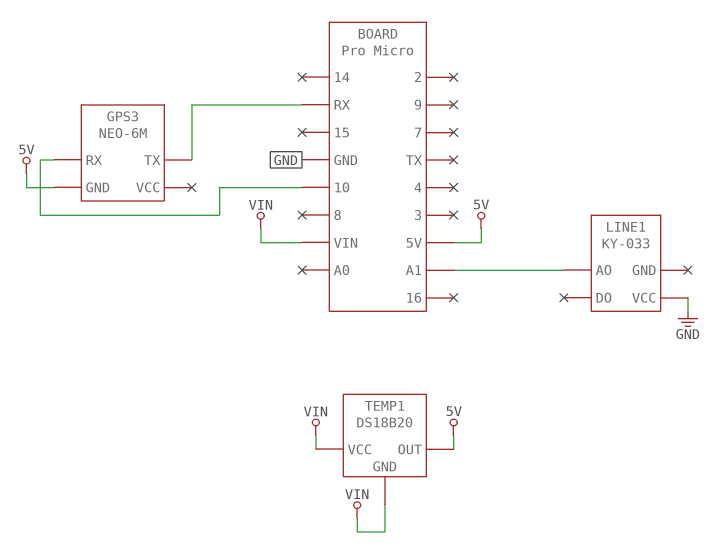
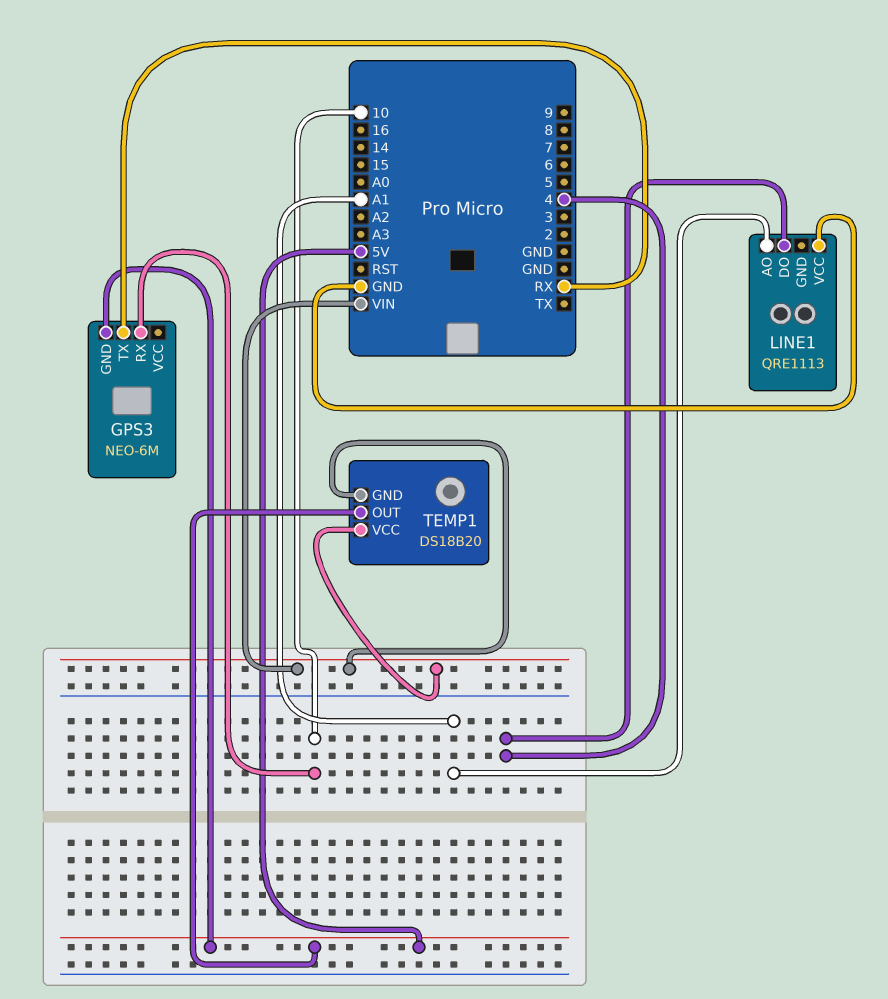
LINE1: KY-033 -> QRE1113
LINE1 pin DO: none -> 4

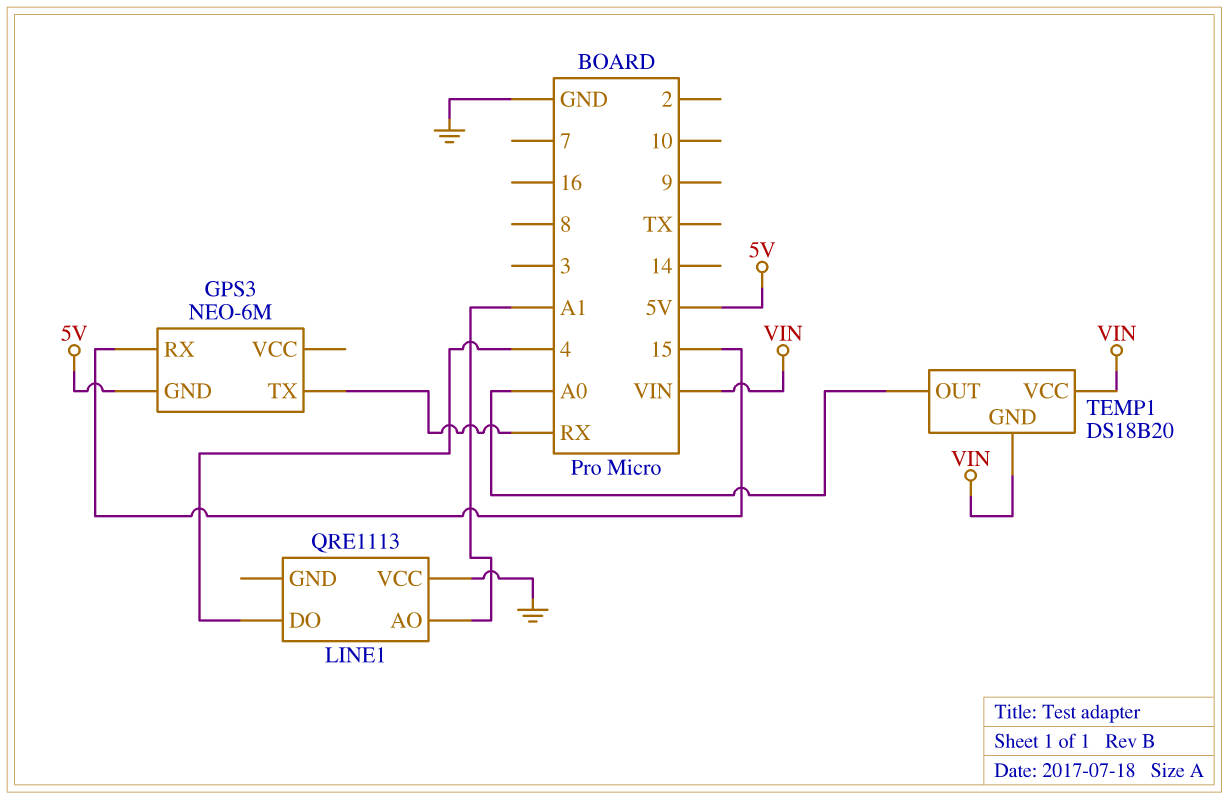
GPS3 pin RX: 10 -> 15
TEMP1 pin OUT: 5V -> A0

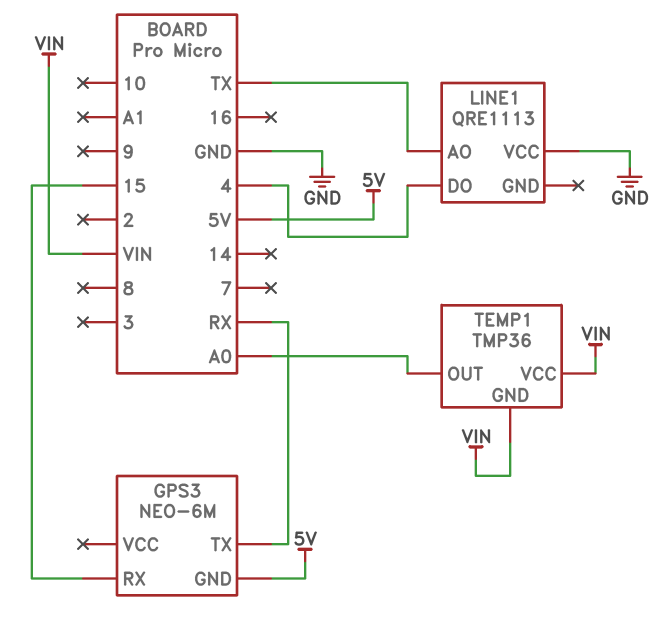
LINE1 pin AO: A1 -> TX
TEMP1: DS18B20 -> TMP36

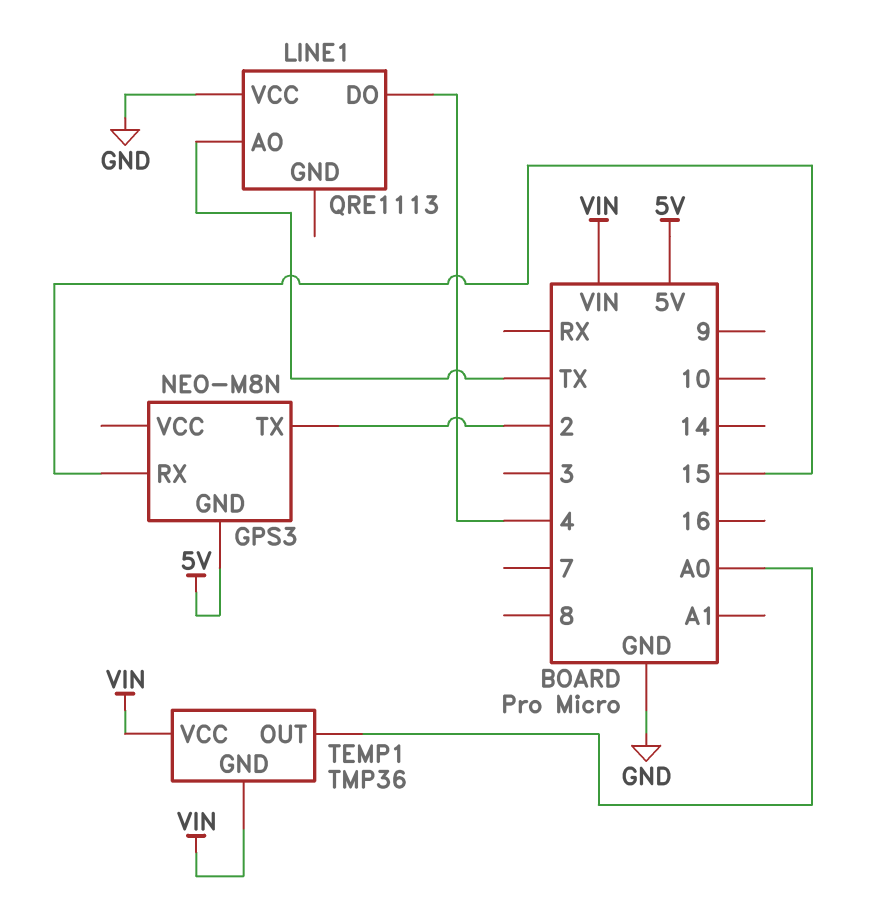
GPS3: NEO-6M -> NEO-M8N
GPS3 pin TX: RX -> 2

